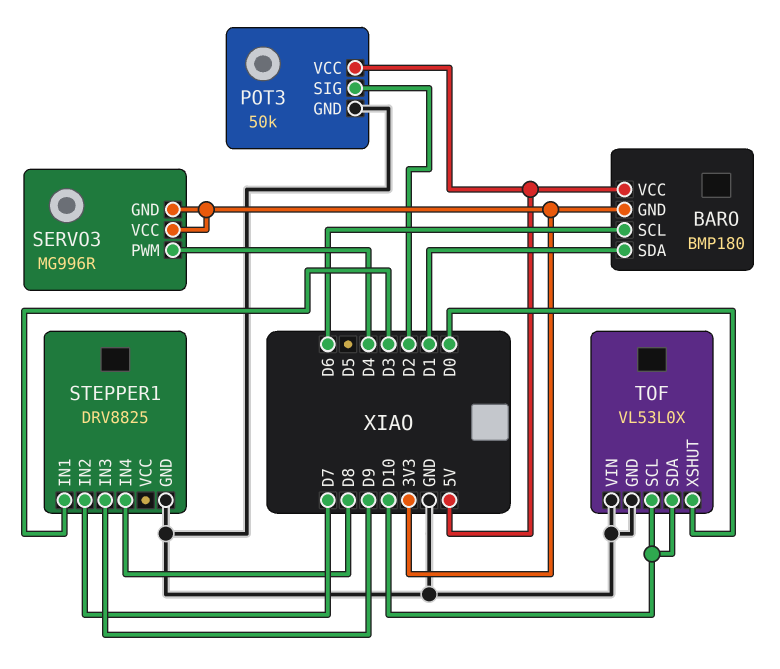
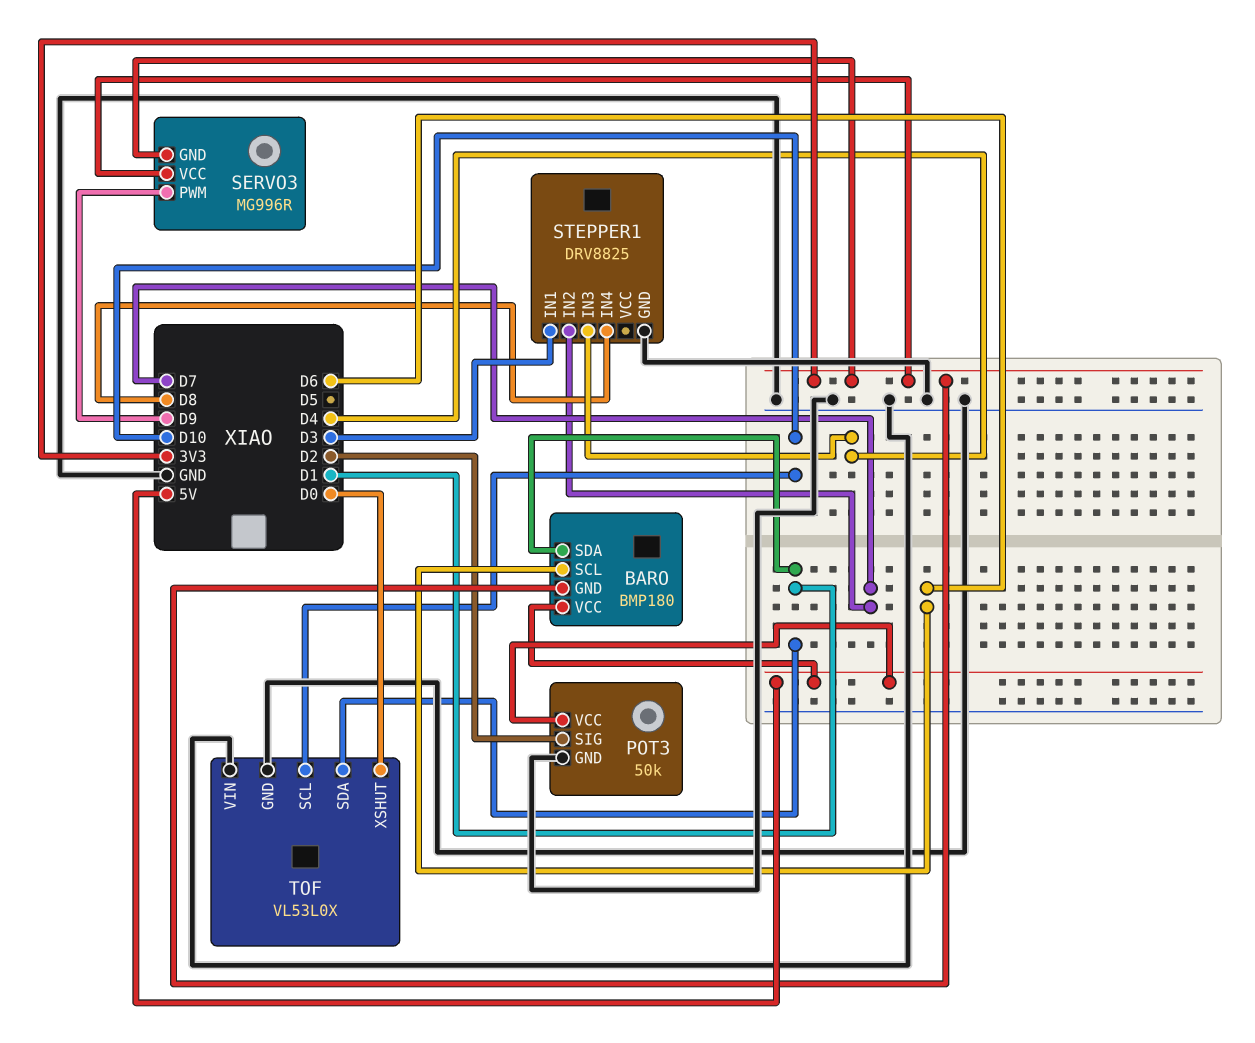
SERVO3 pin PWM: D4 -> D9
STEPPER1 pin IN3: D9 -> D4
TOF pin SDA: D10 -> D1

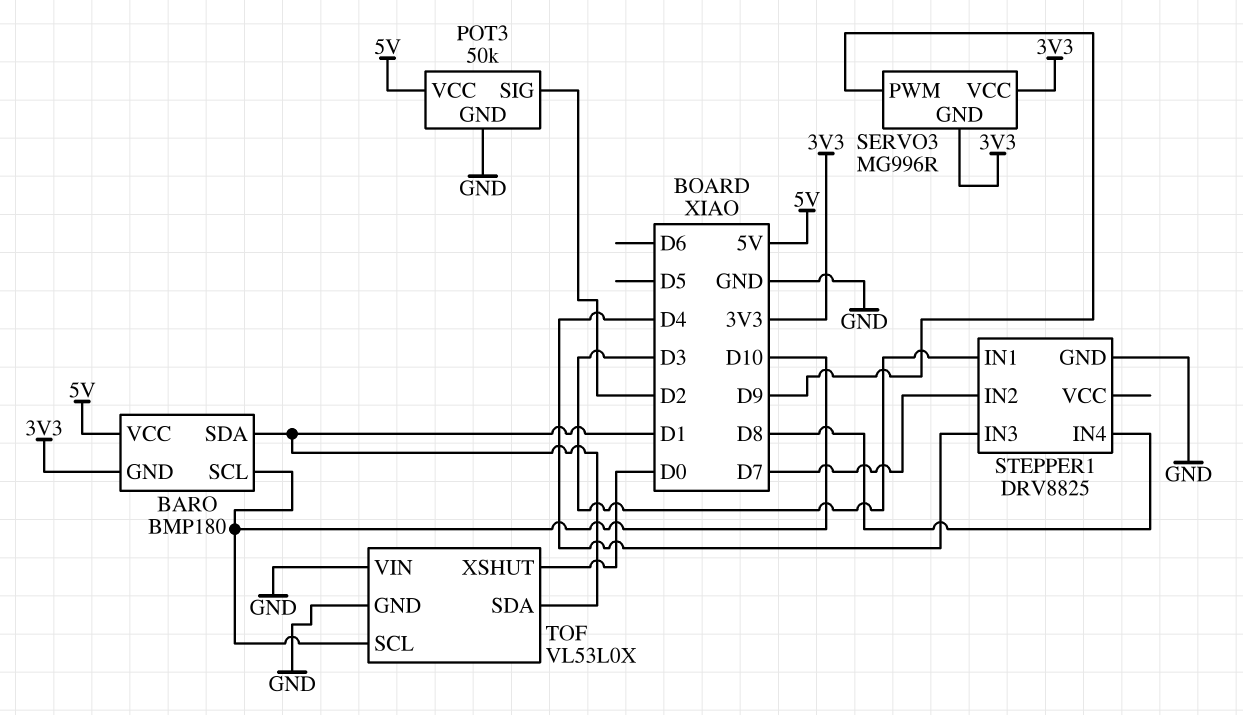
BARO pin SCL: D6 -> D10

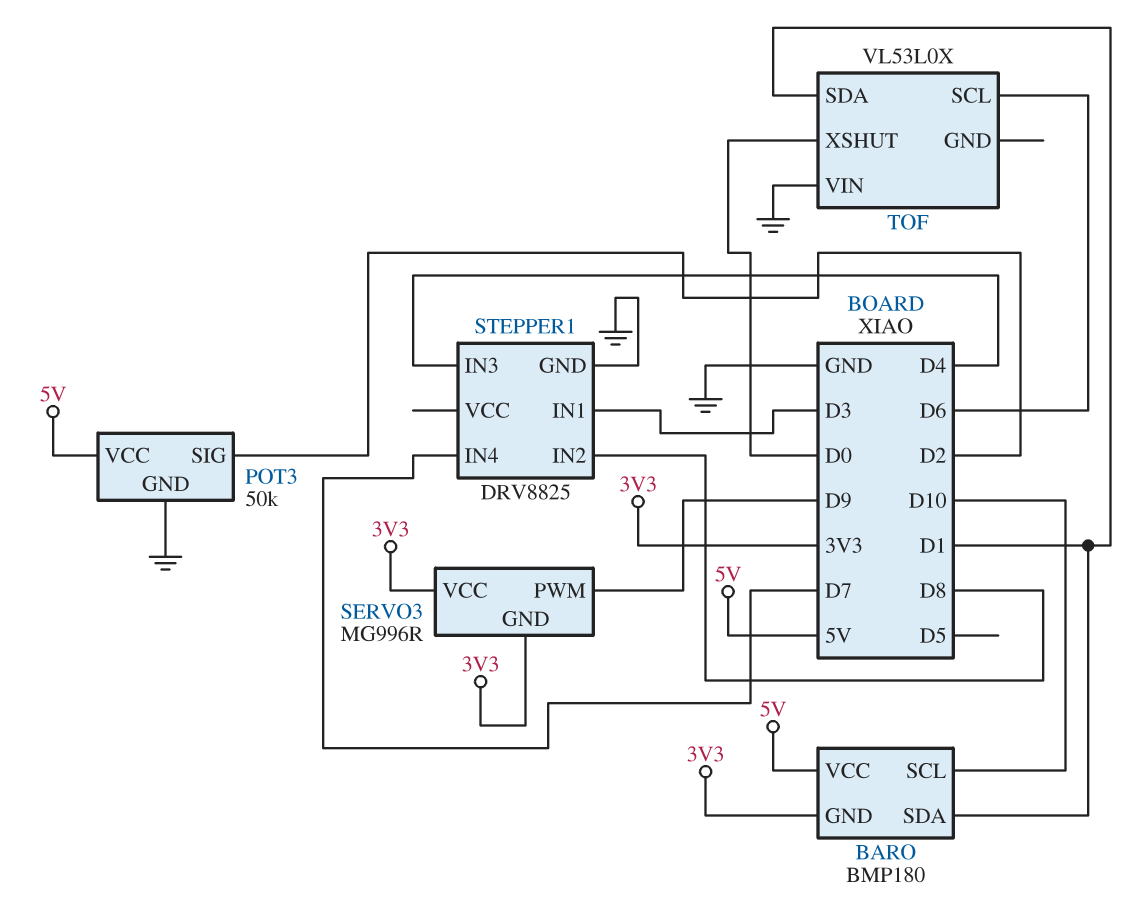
STEPPER1 pin IN2: D7 -> D8
STEPPER1 pin IN4: D8 -> D7
TOF pin GND: GND -> none
TOF pin SCL: D10 -> D6

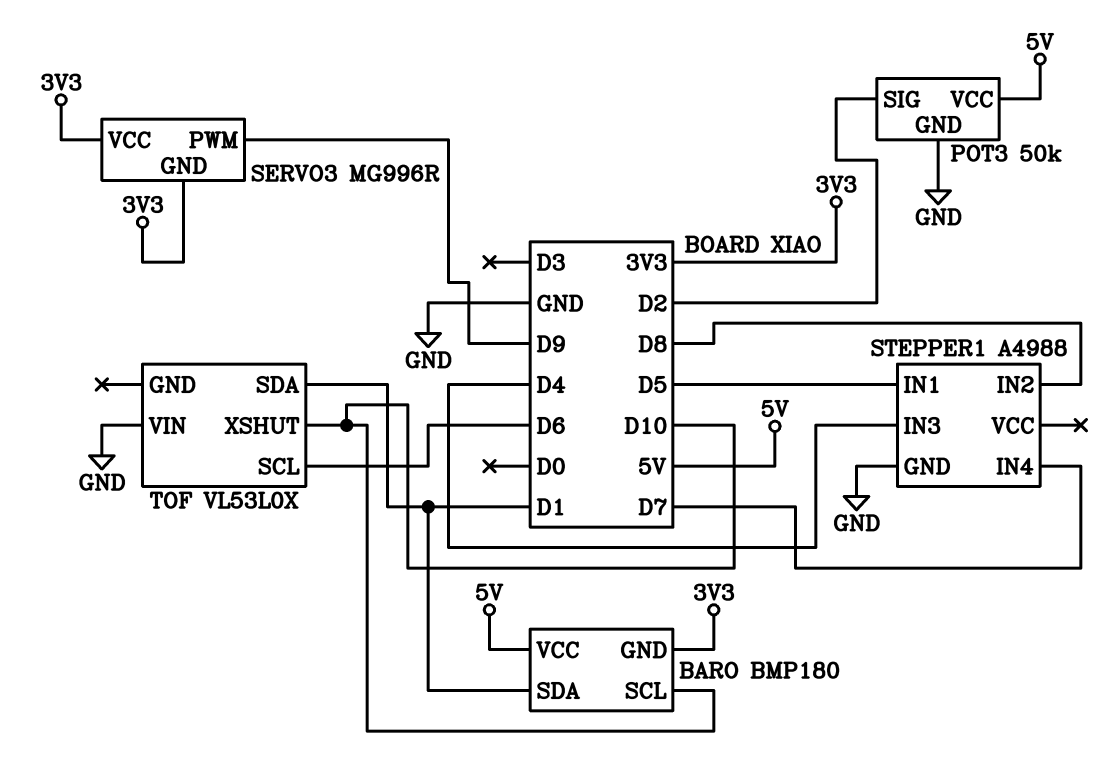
STEPPER1: DRV8825 -> A4988
STEPPER1 pin IN1: D3 -> D5
TOF pin XSHUT: D0 -> D10

